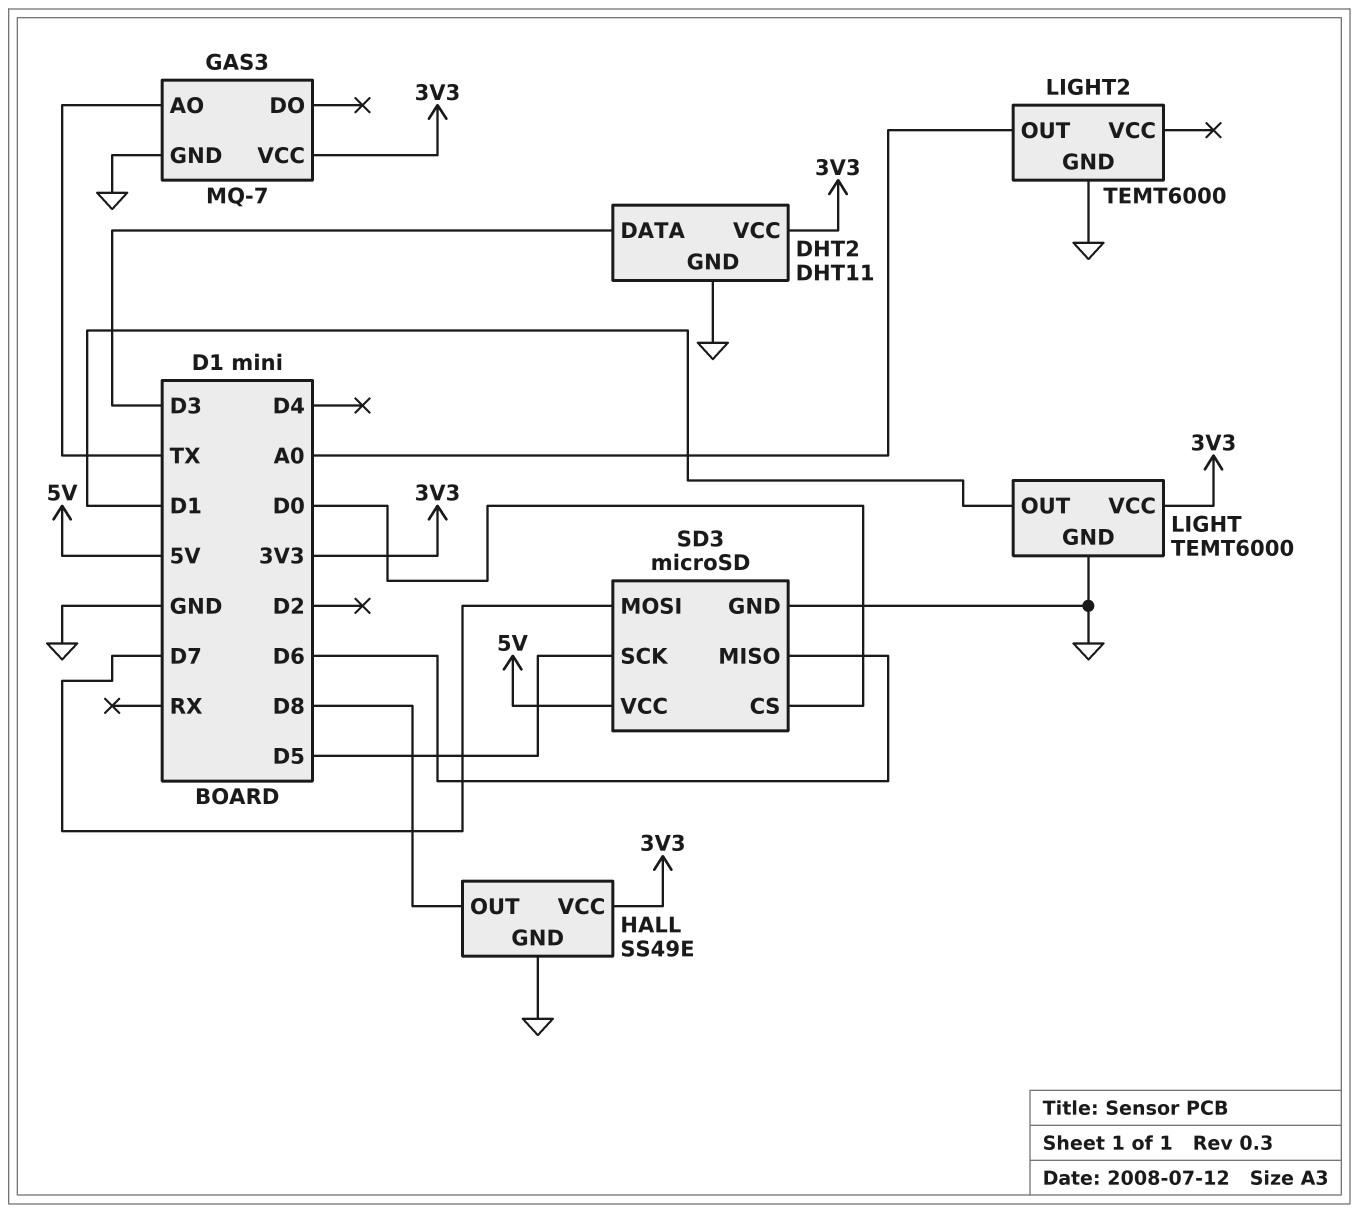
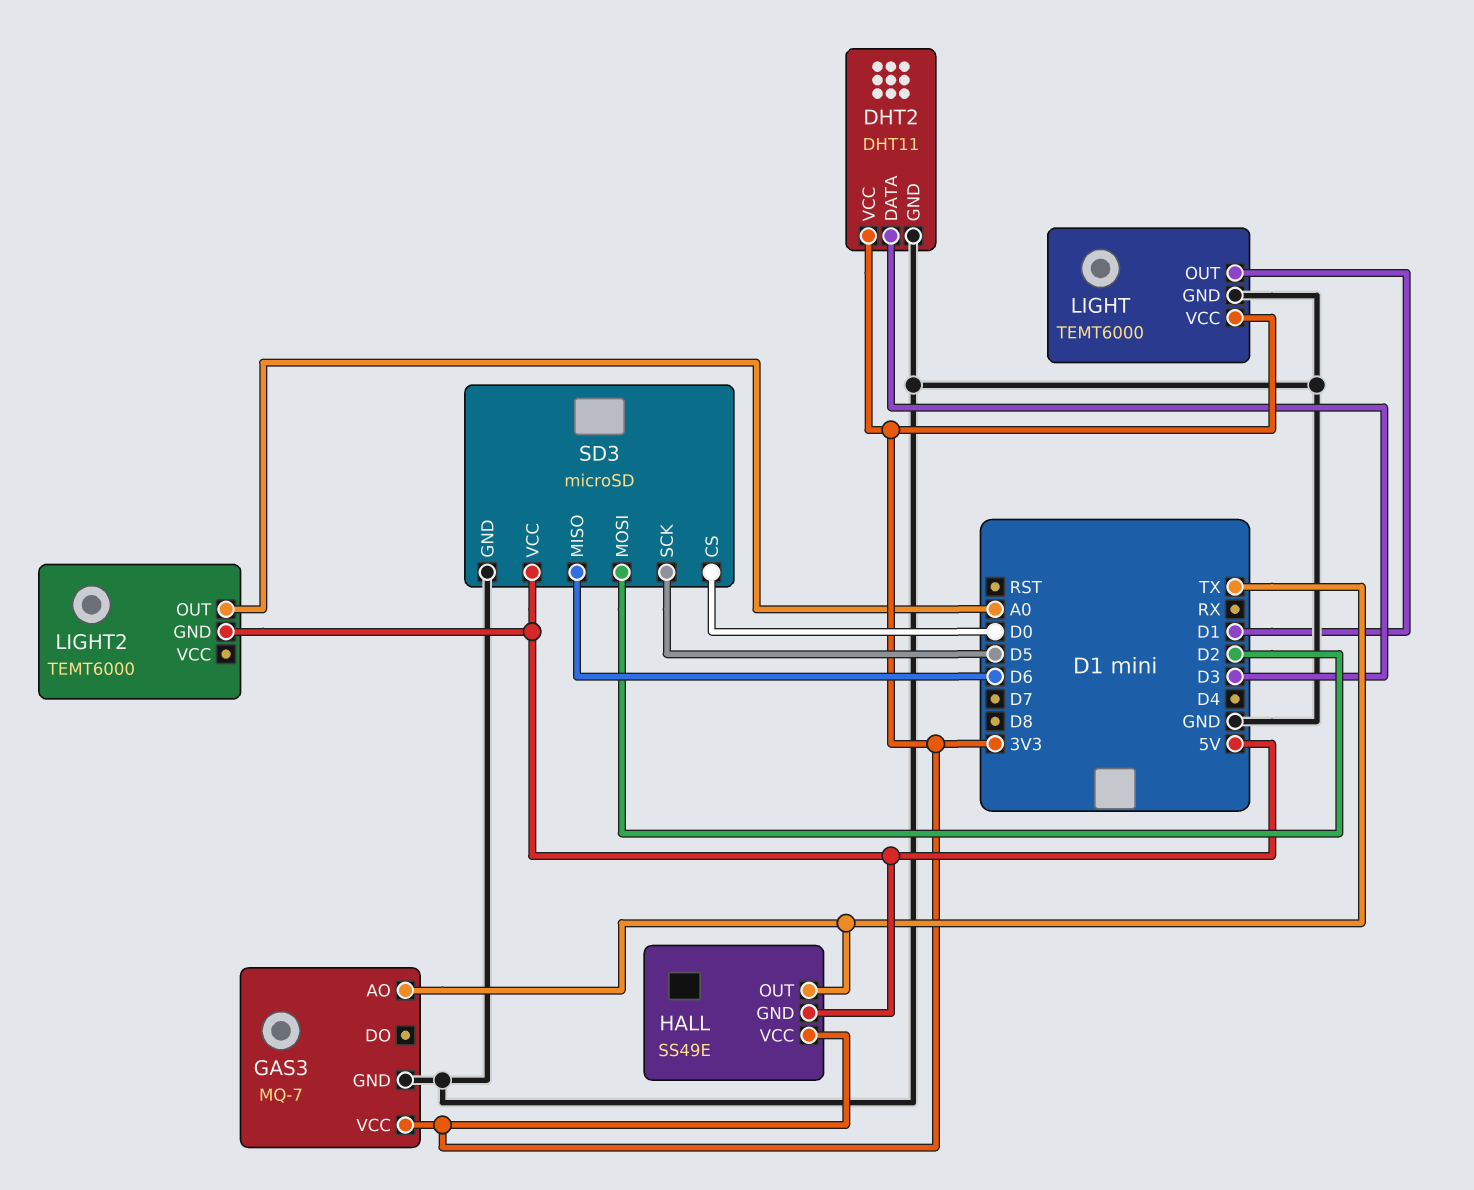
HALL pin GND: GND -> 5V
HALL pin OUT: D8 -> TX
LIGHT2 pin GND: GND -> 5V
SD3 pin MOSI: D7 -> D2

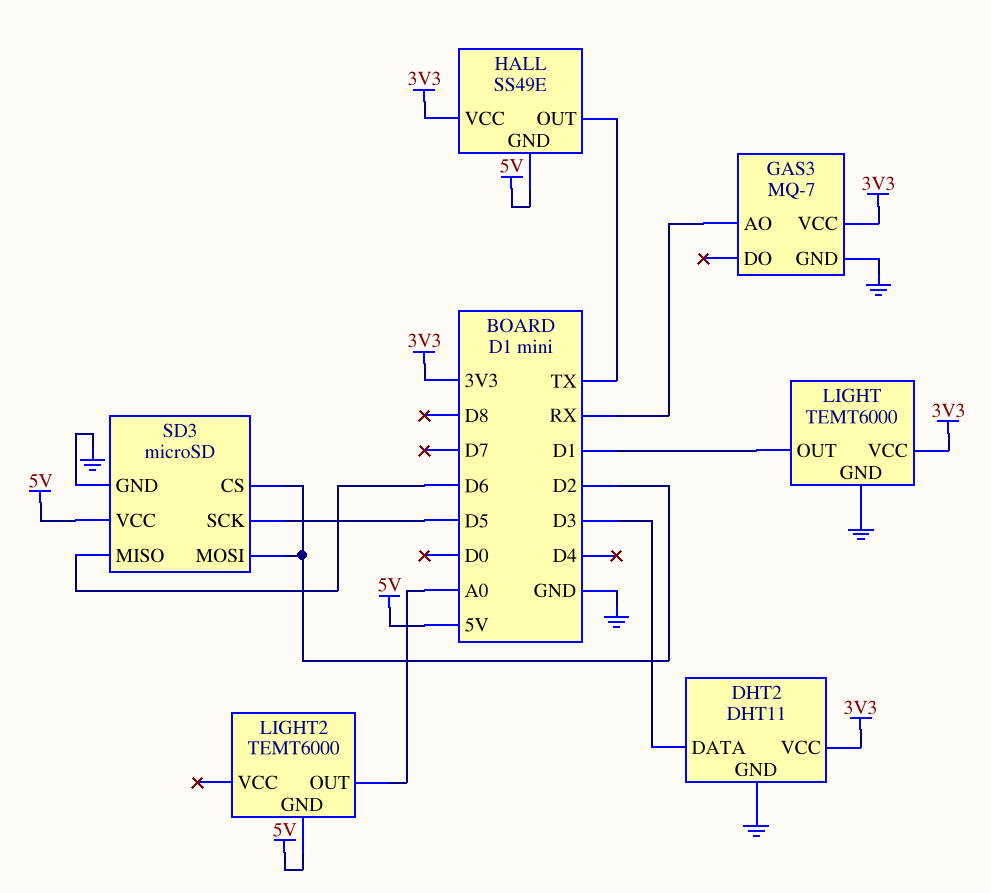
GAS3 pin AO: TX -> RX
SD3 pin CS: D0 -> D2

